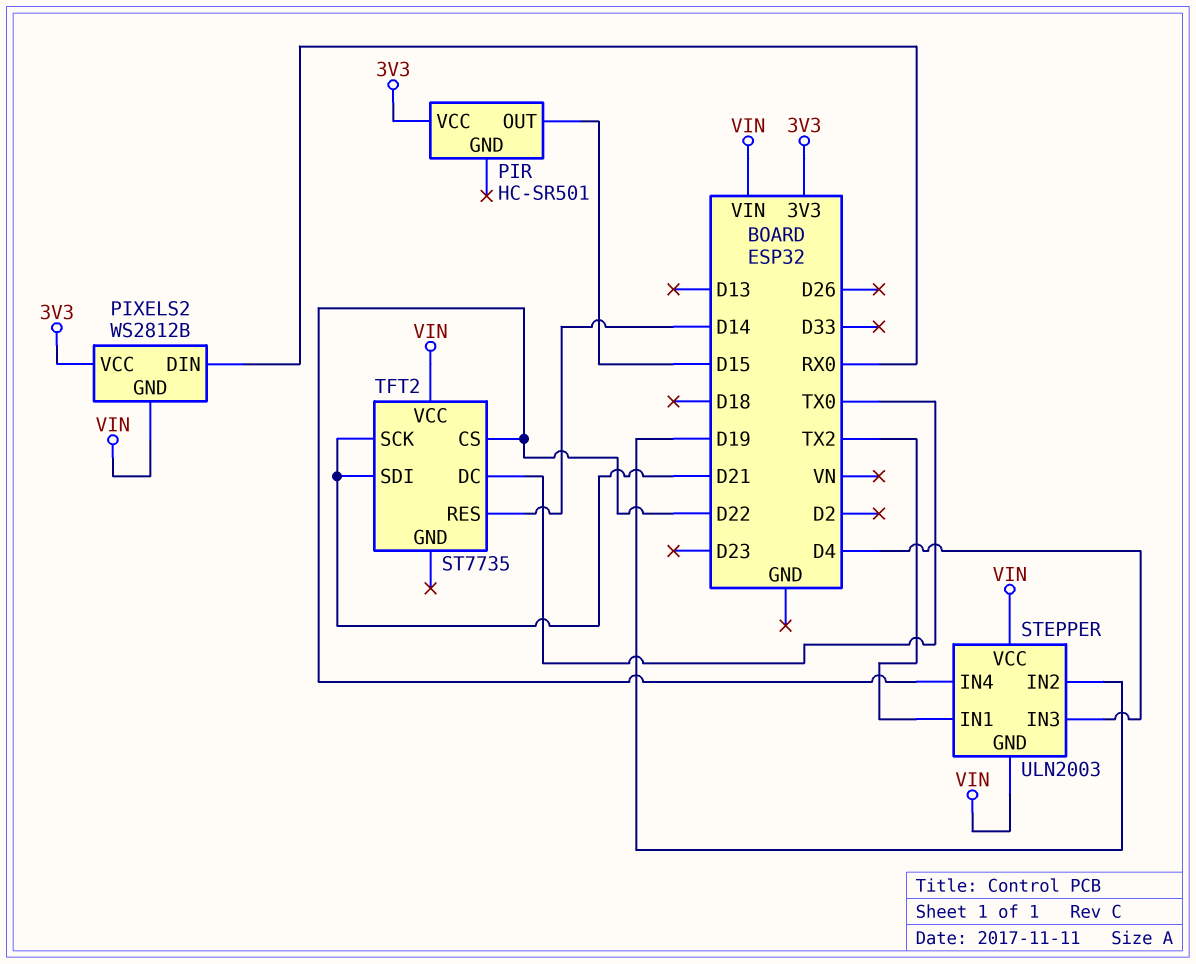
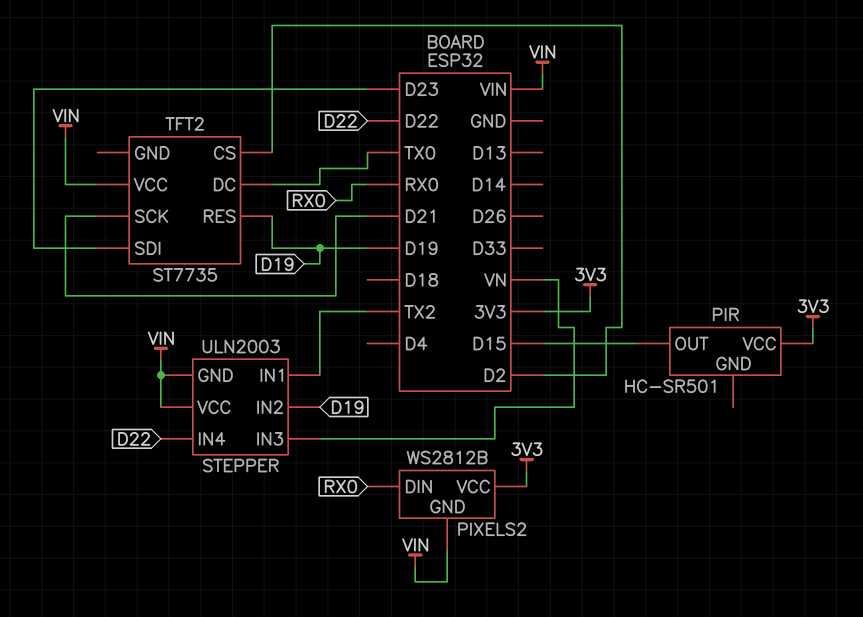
STEPPER pin IN3: D4 -> VN
TFT2 pin CS: D22 -> D2
TFT2 pin RES: D14 -> D19
TFT2 pin SDI: D21 -> D23

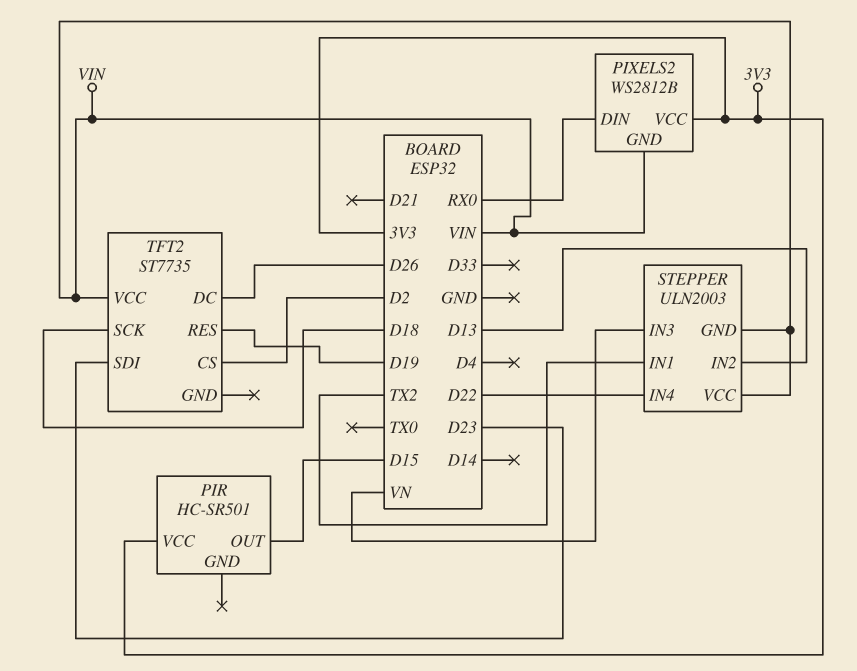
STEPPER pin IN2: D19 -> D13
TFT2 pin DC: TX0 -> D26
TFT2 pin SCK: D21 -> D18

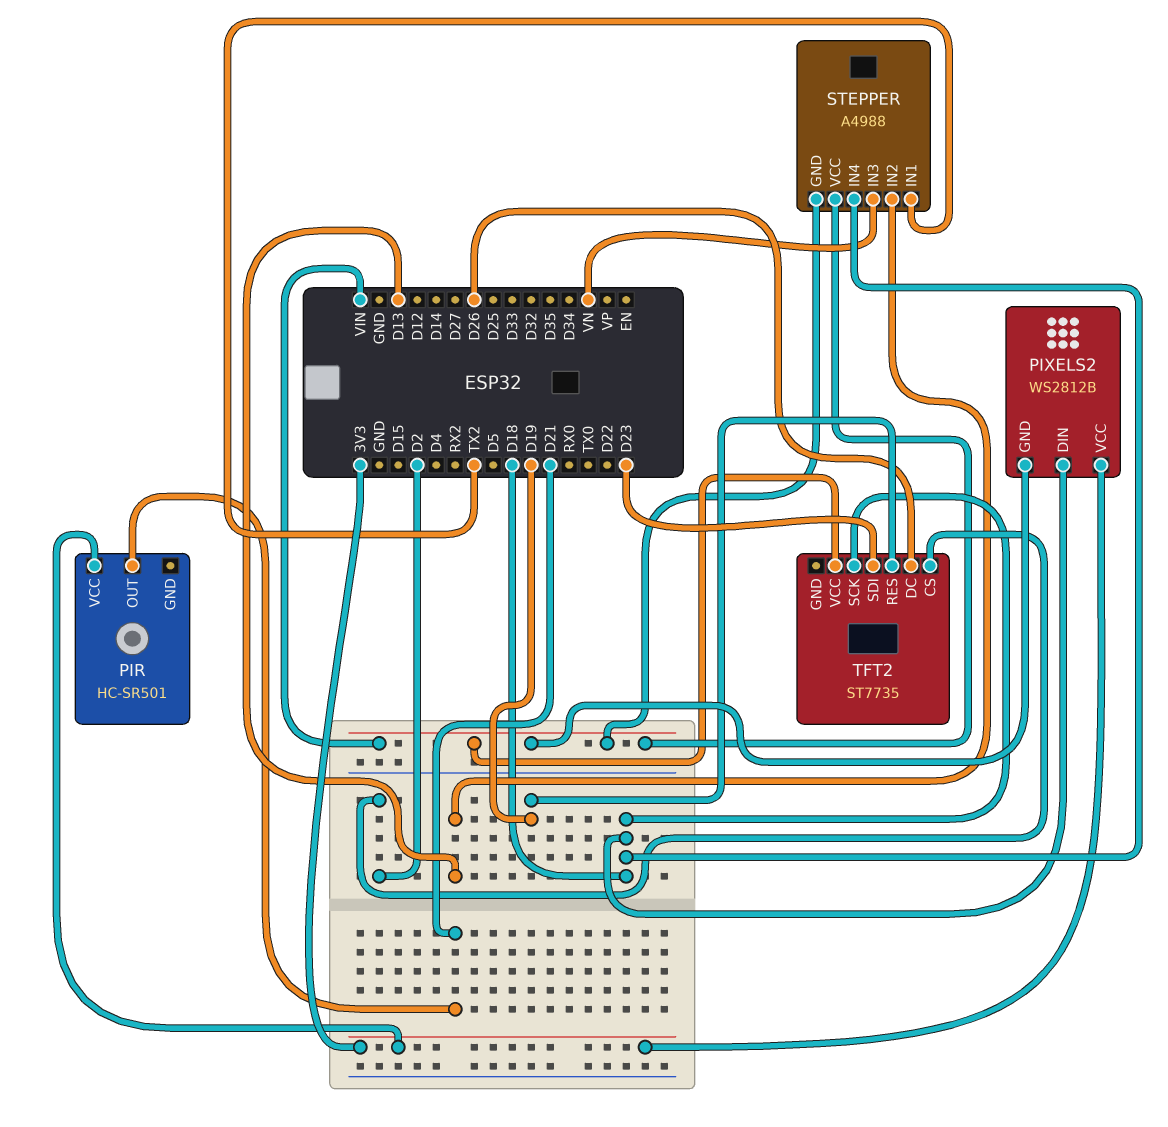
PIR pin OUT: D15 -> D21
PIXELS2 pin DIN: RX0 -> D18
STEPPER: ULN2003 -> A4988
STEPPER pin IN4: D22 -> D18

